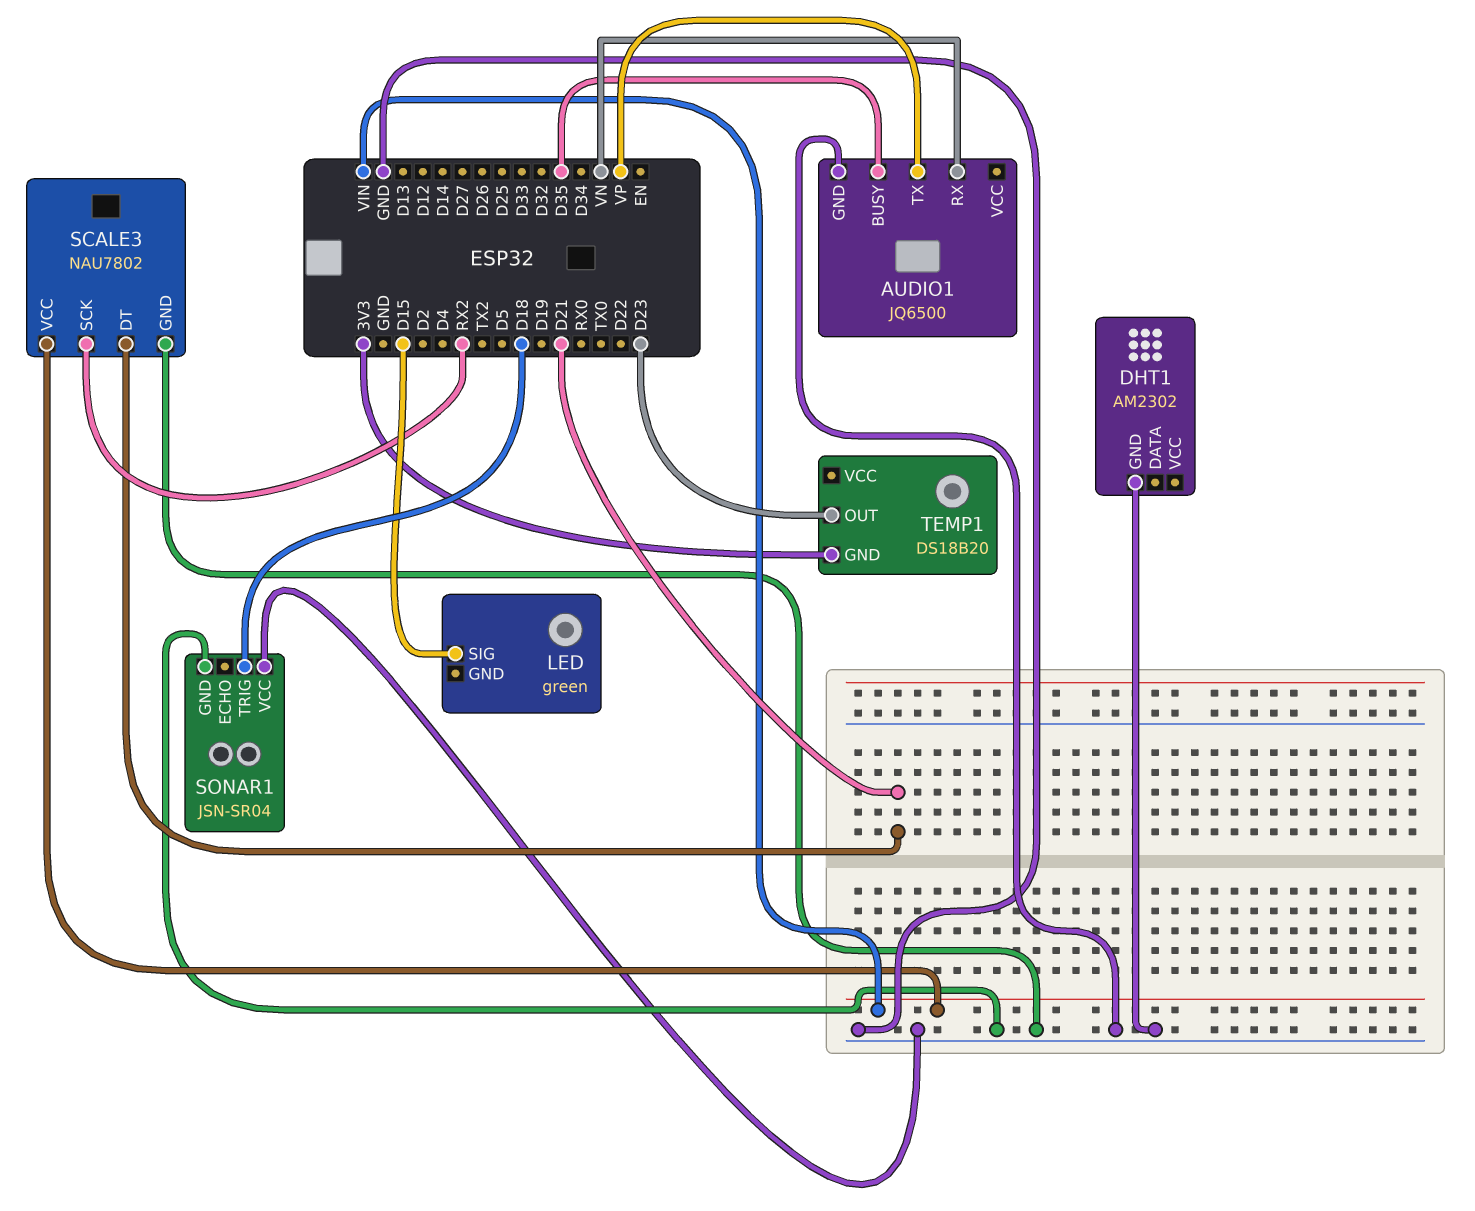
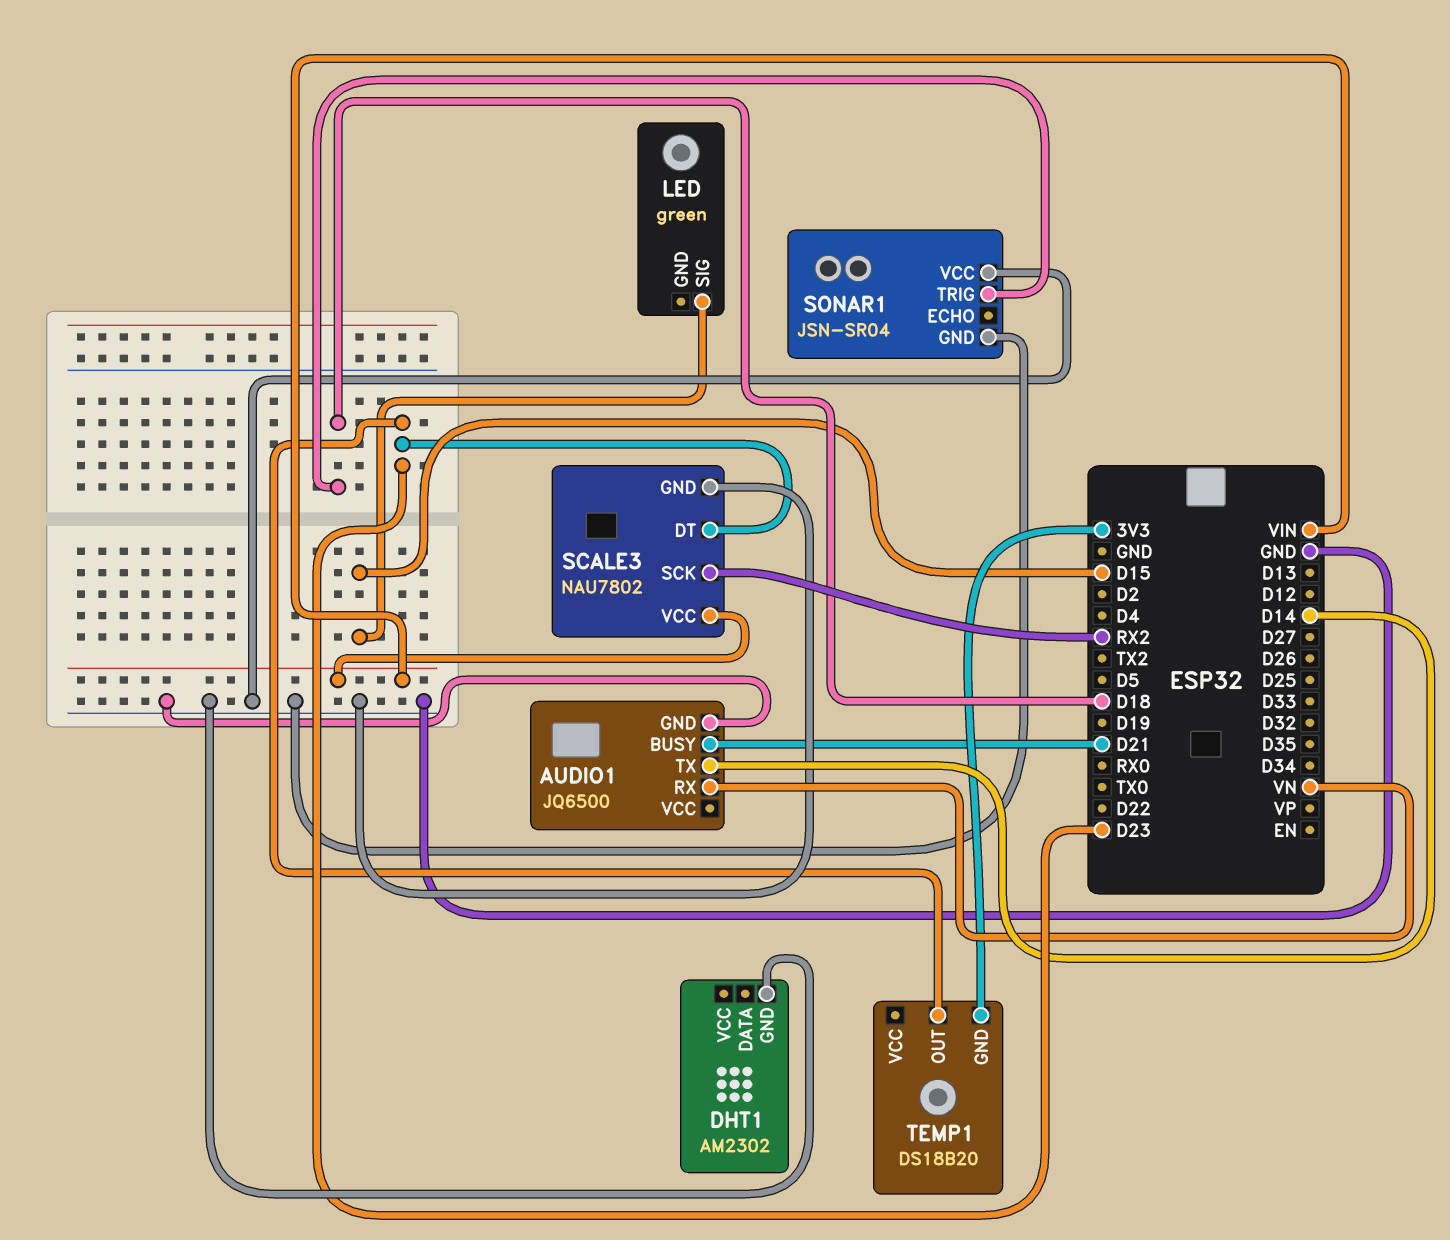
AUDIO1 pin BUSY: D35 -> D21
AUDIO1 pin TX: VP -> D14
SCALE3 pin DT: D21 -> D23

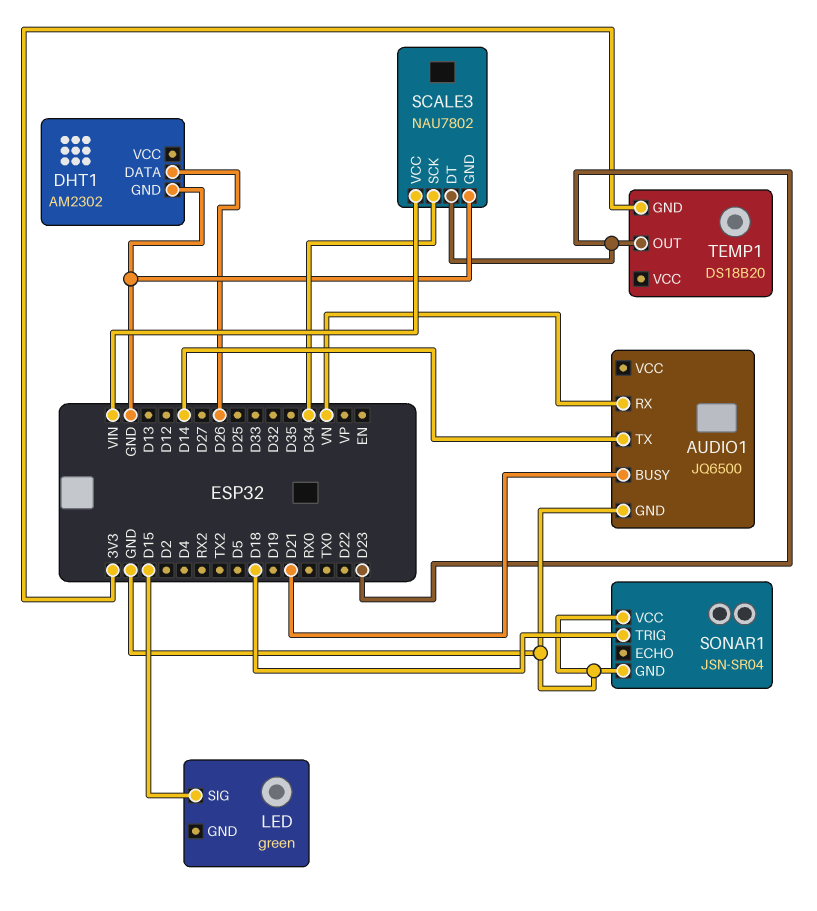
DHT1 pin DATA: none -> D26
SCALE3 pin SCK: RX2 -> D34

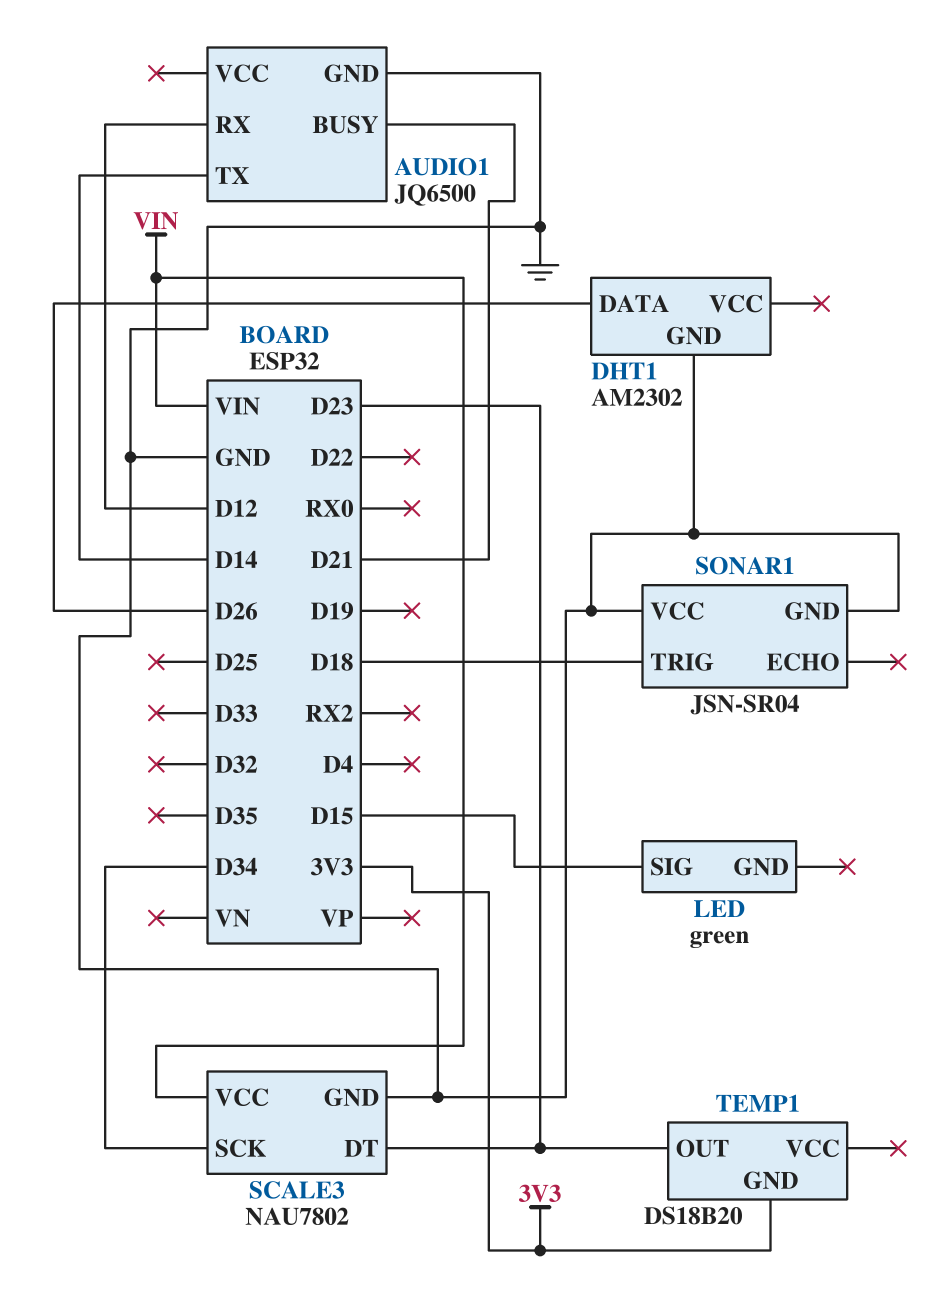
AUDIO1 pin RX: VN -> D12

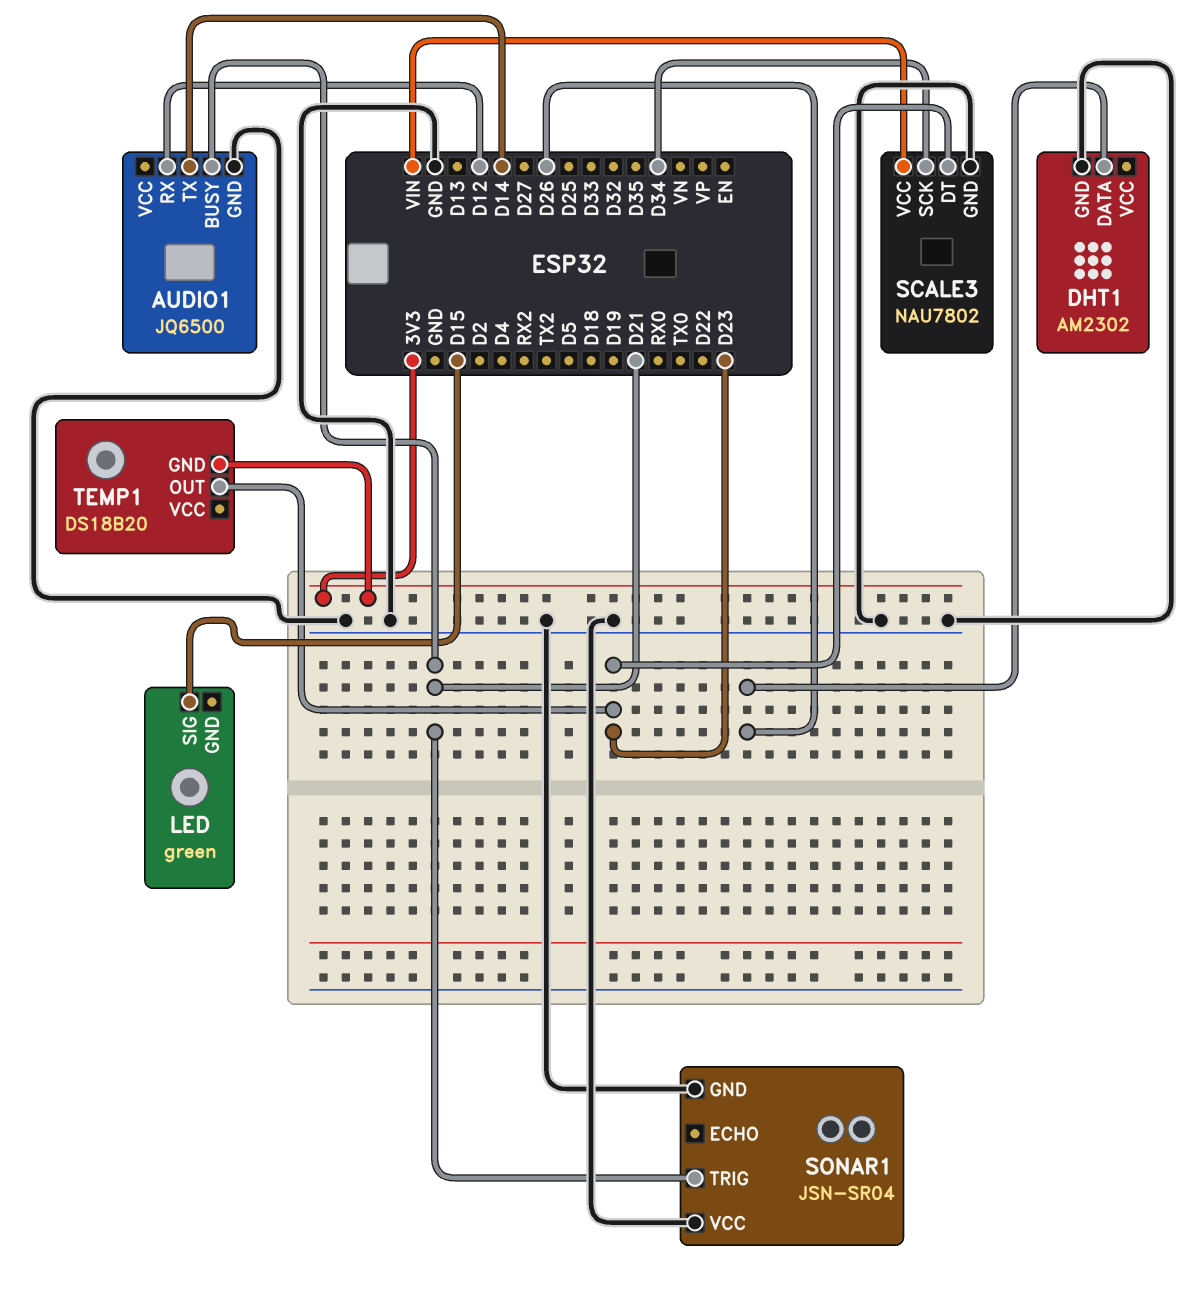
SONAR1 pin TRIG: D18 -> D21

